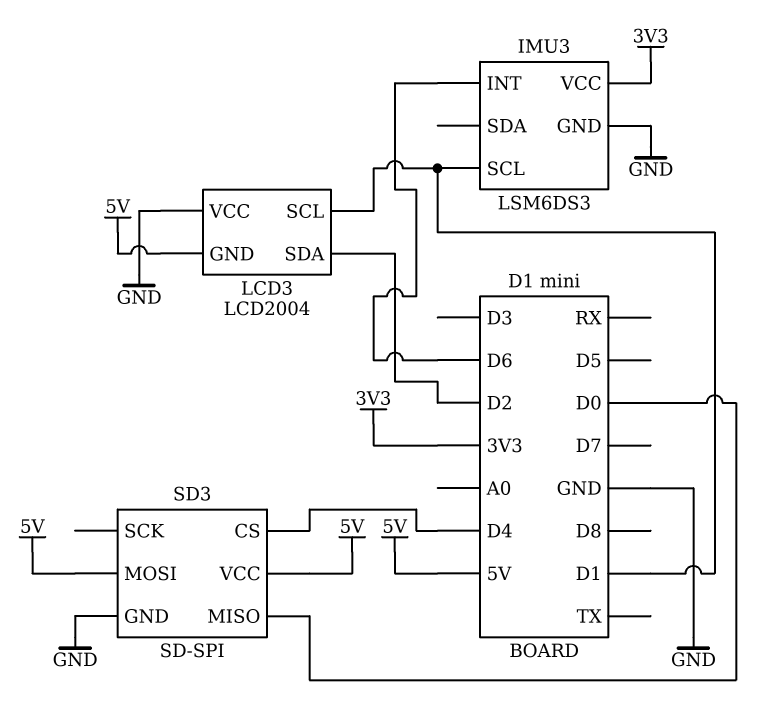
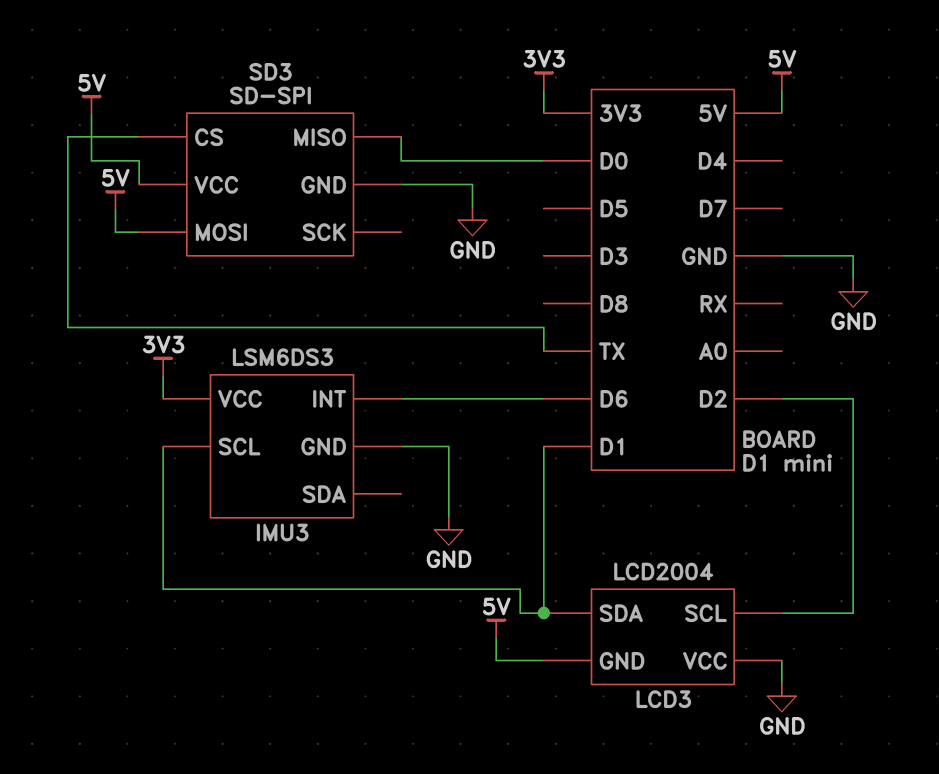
LCD3 pin SCL: D1 -> D2
LCD3 pin SDA: D2 -> D1
SD3 pin CS: D4 -> TX

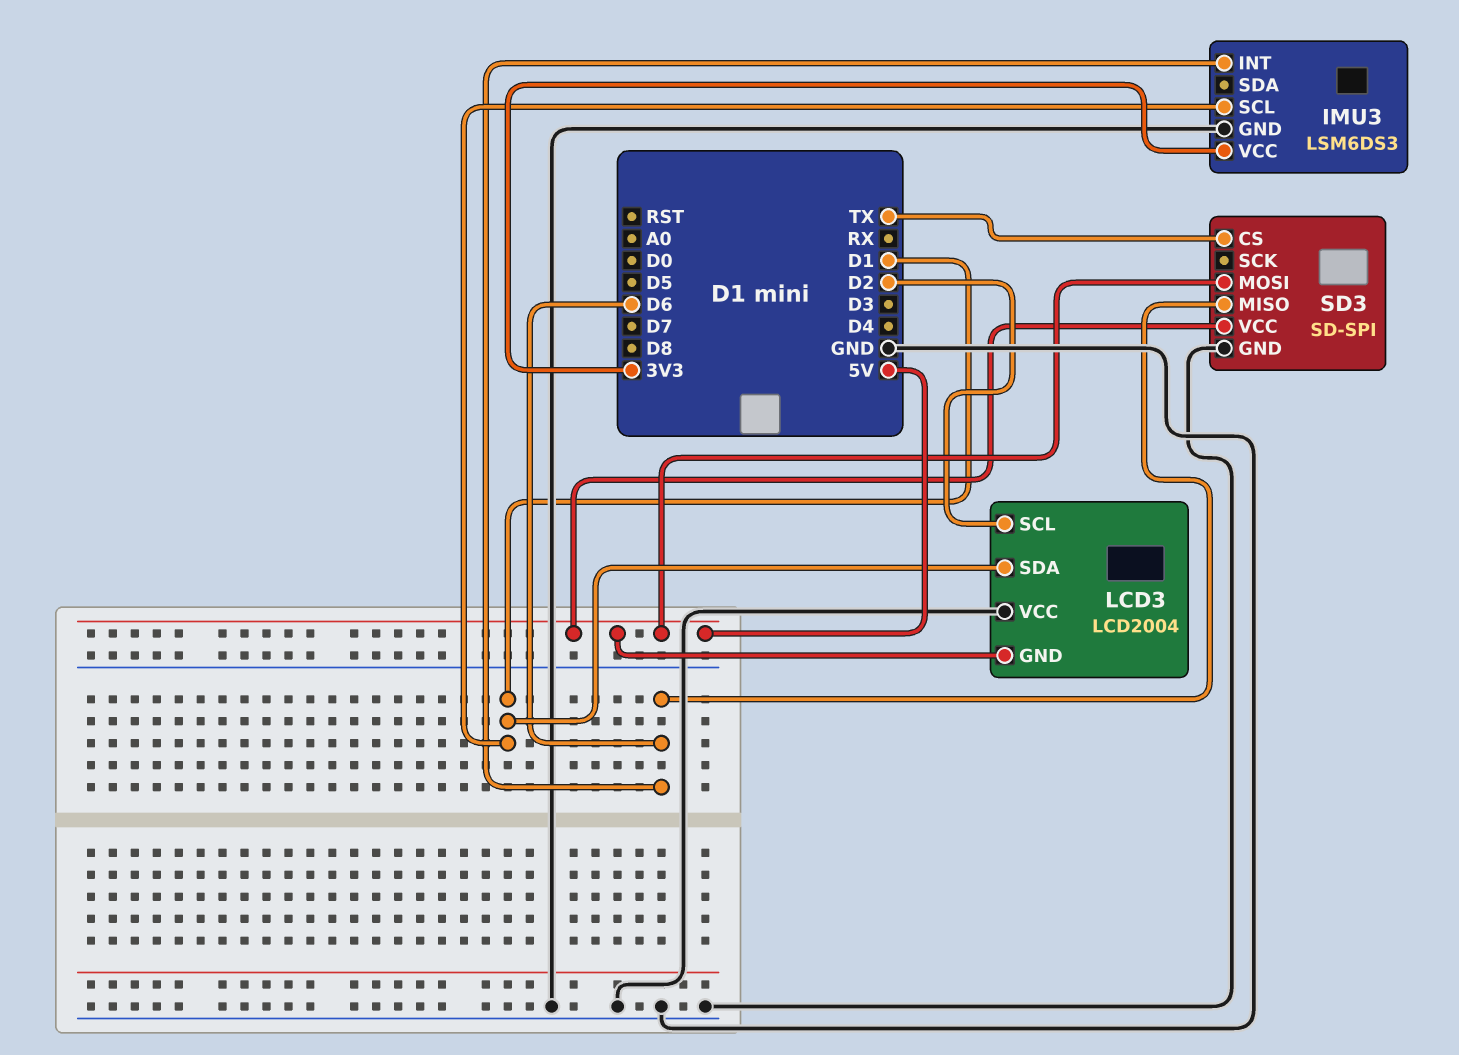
SD3 pin MISO: D0 -> D6

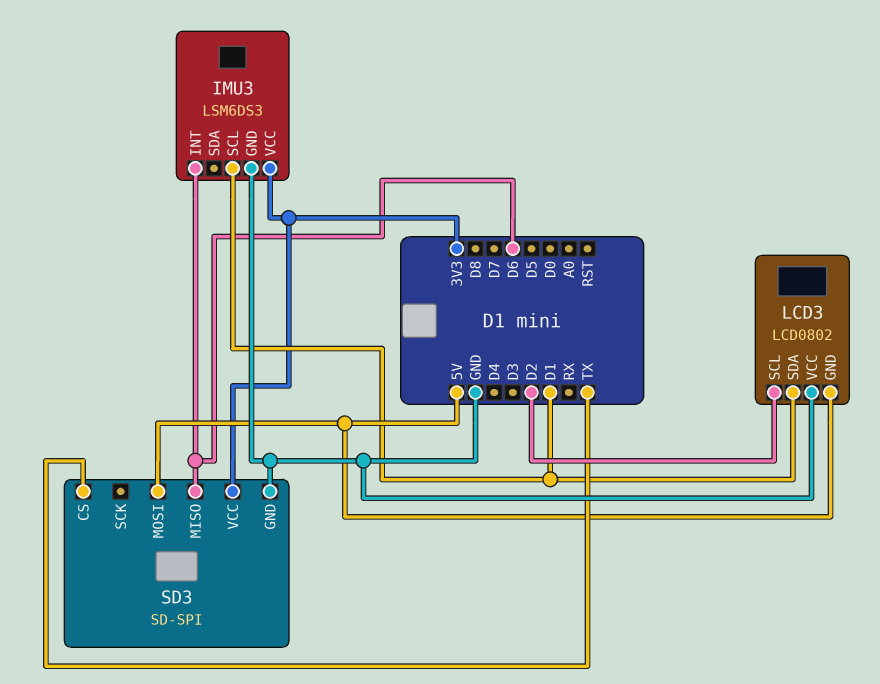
LCD3: LCD2004 -> LCD0802
SD3 pin VCC: 5V -> 3V3

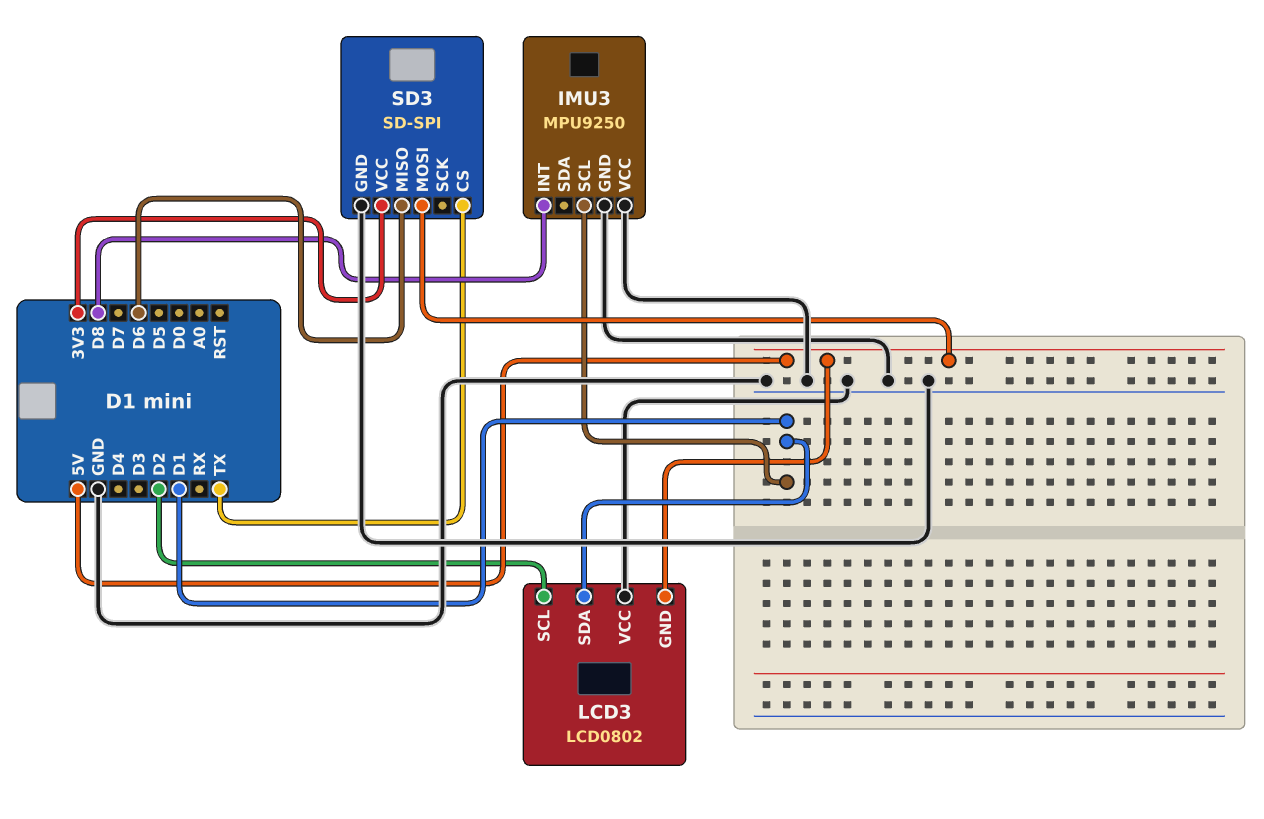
IMU3: LSM6DS3 -> MPU9250
IMU3 pin INT: D6 -> D8
IMU3 pin VCC: 3V3 -> GND

